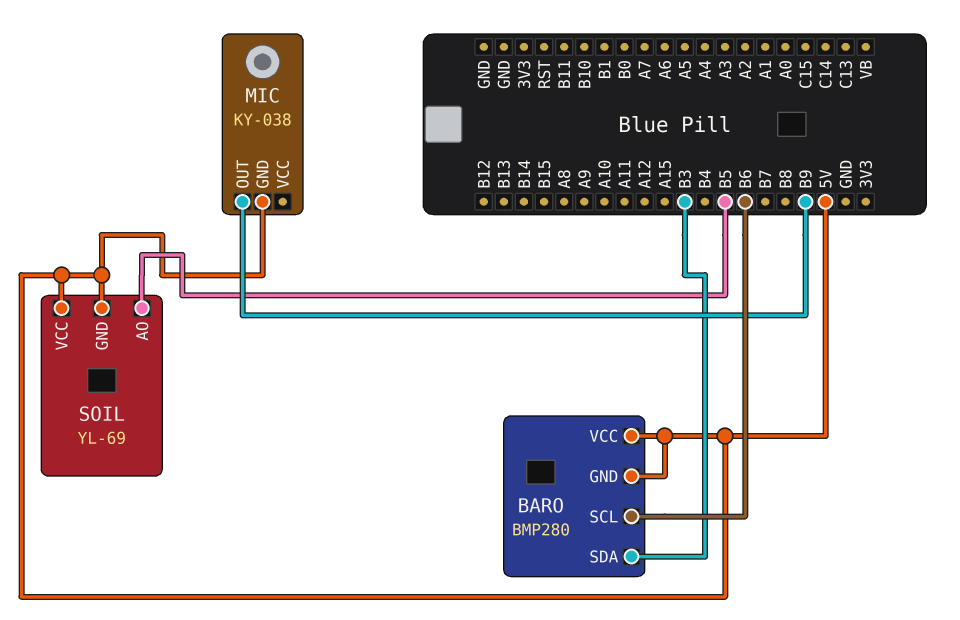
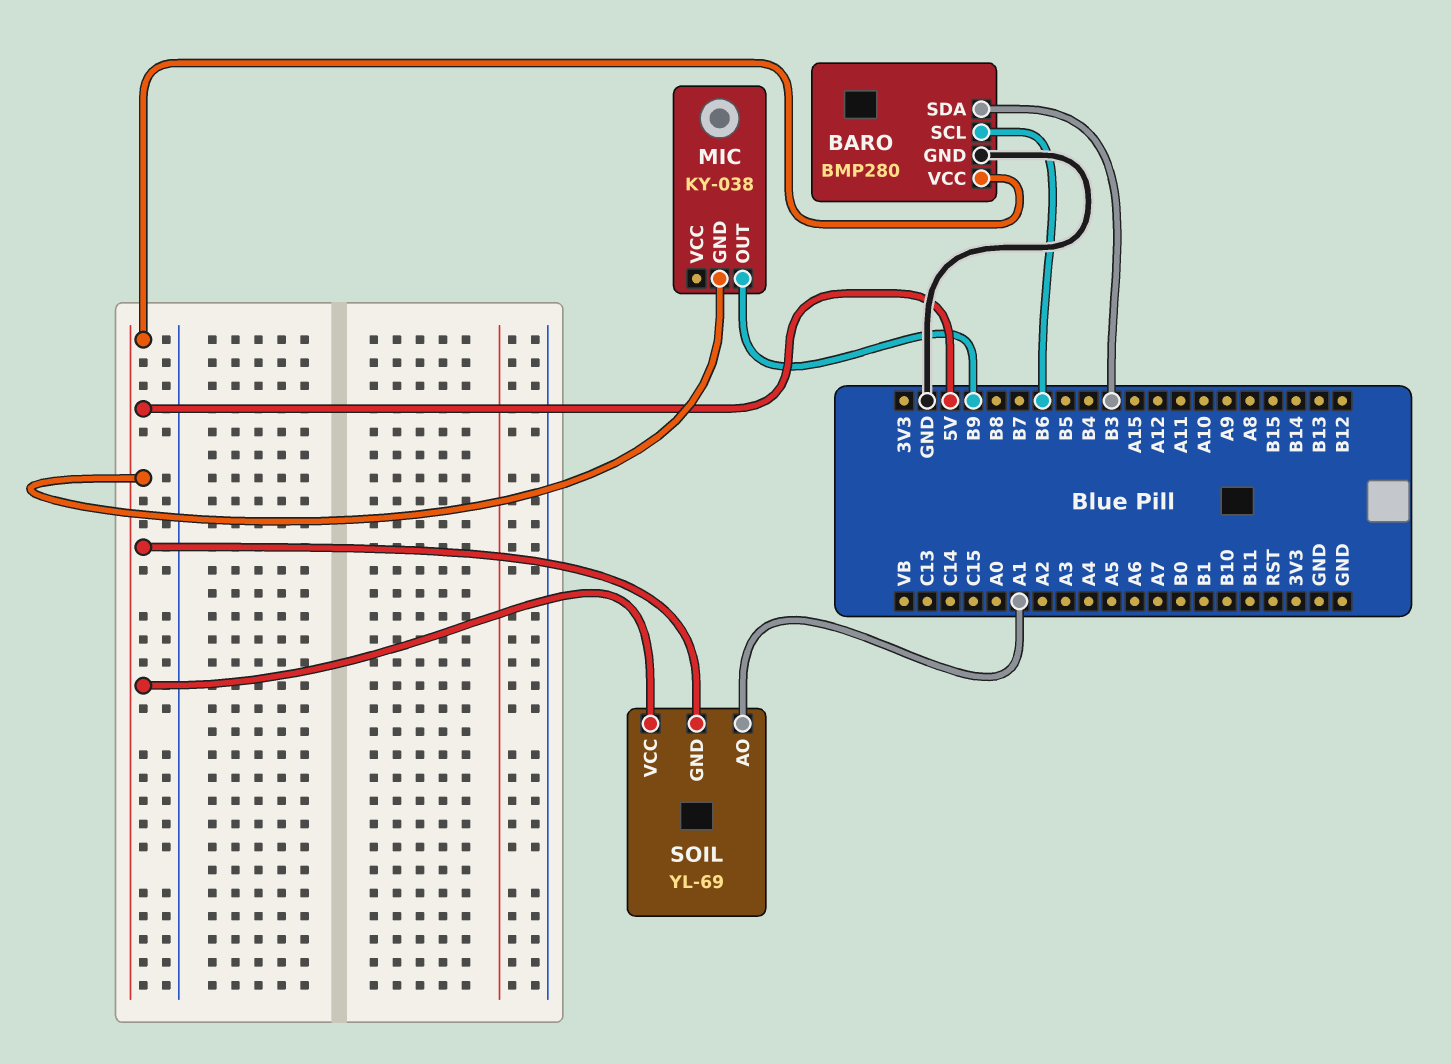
BARO pin GND: 5V -> GND
SOIL pin AO: B5 -> A1

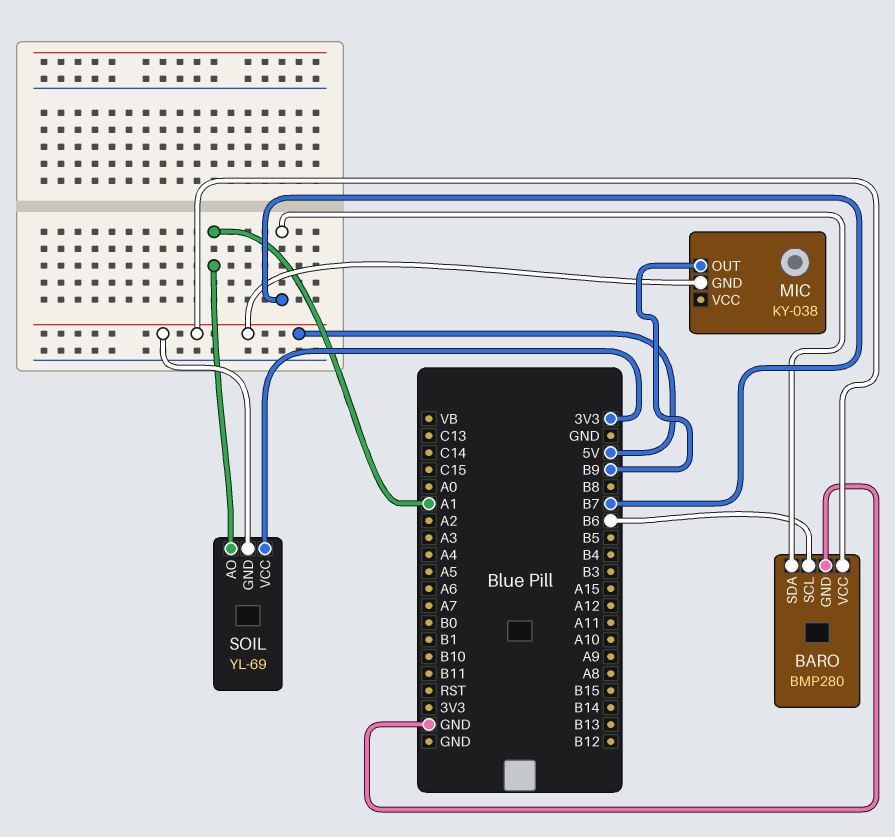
BARO pin SDA: B3 -> B7
SOIL pin VCC: 5V -> 3V3

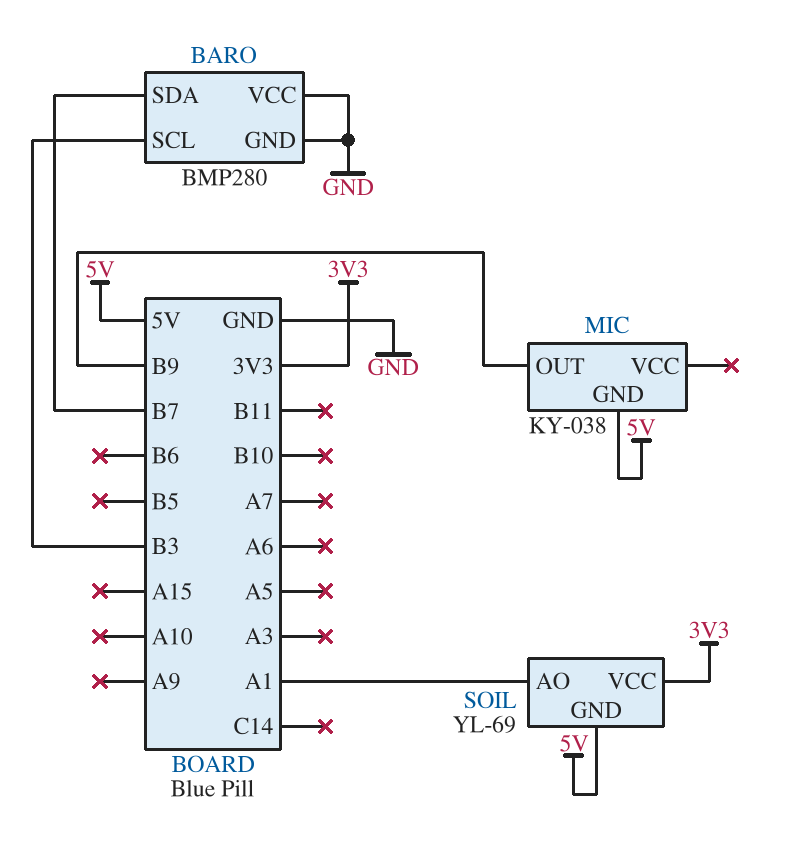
BARO pin SCL: B6 -> B3
BARO pin VCC: 5V -> GND

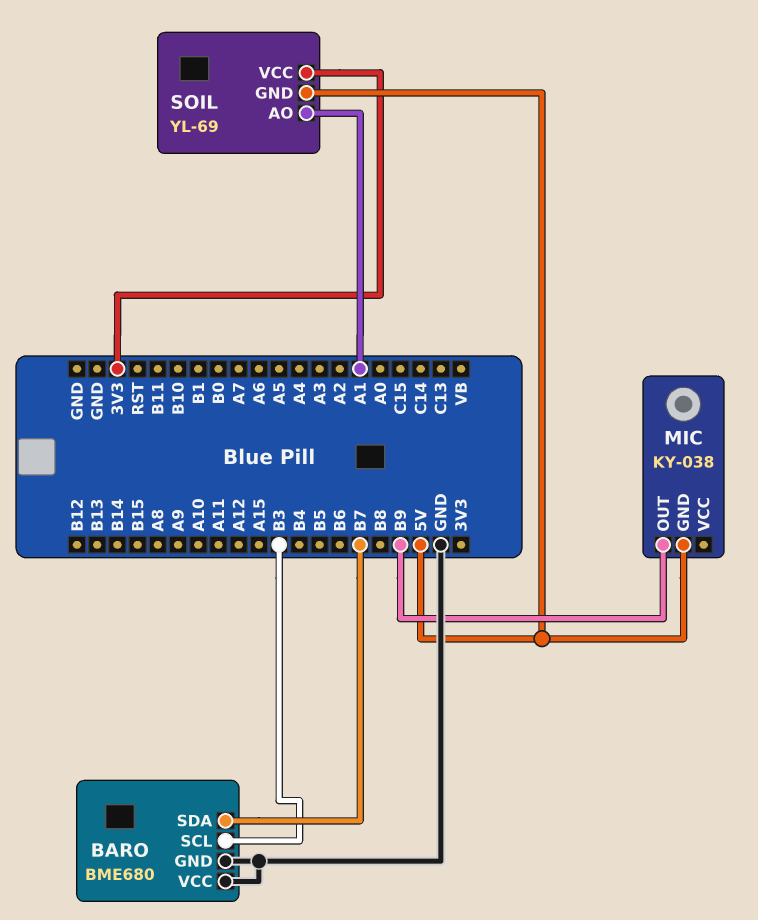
BARO: BMP280 -> BME680

